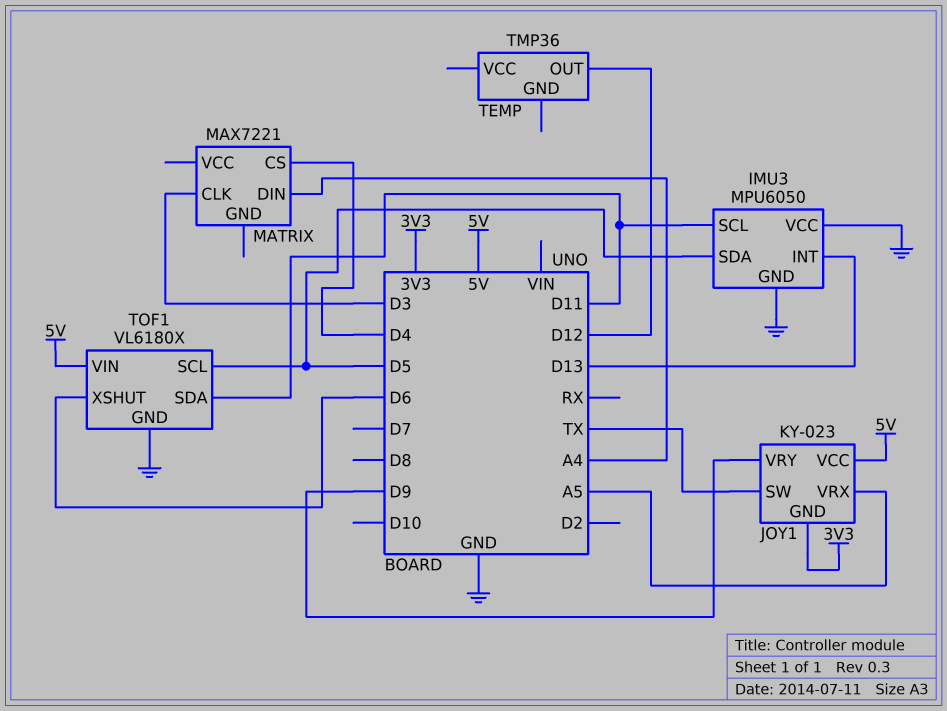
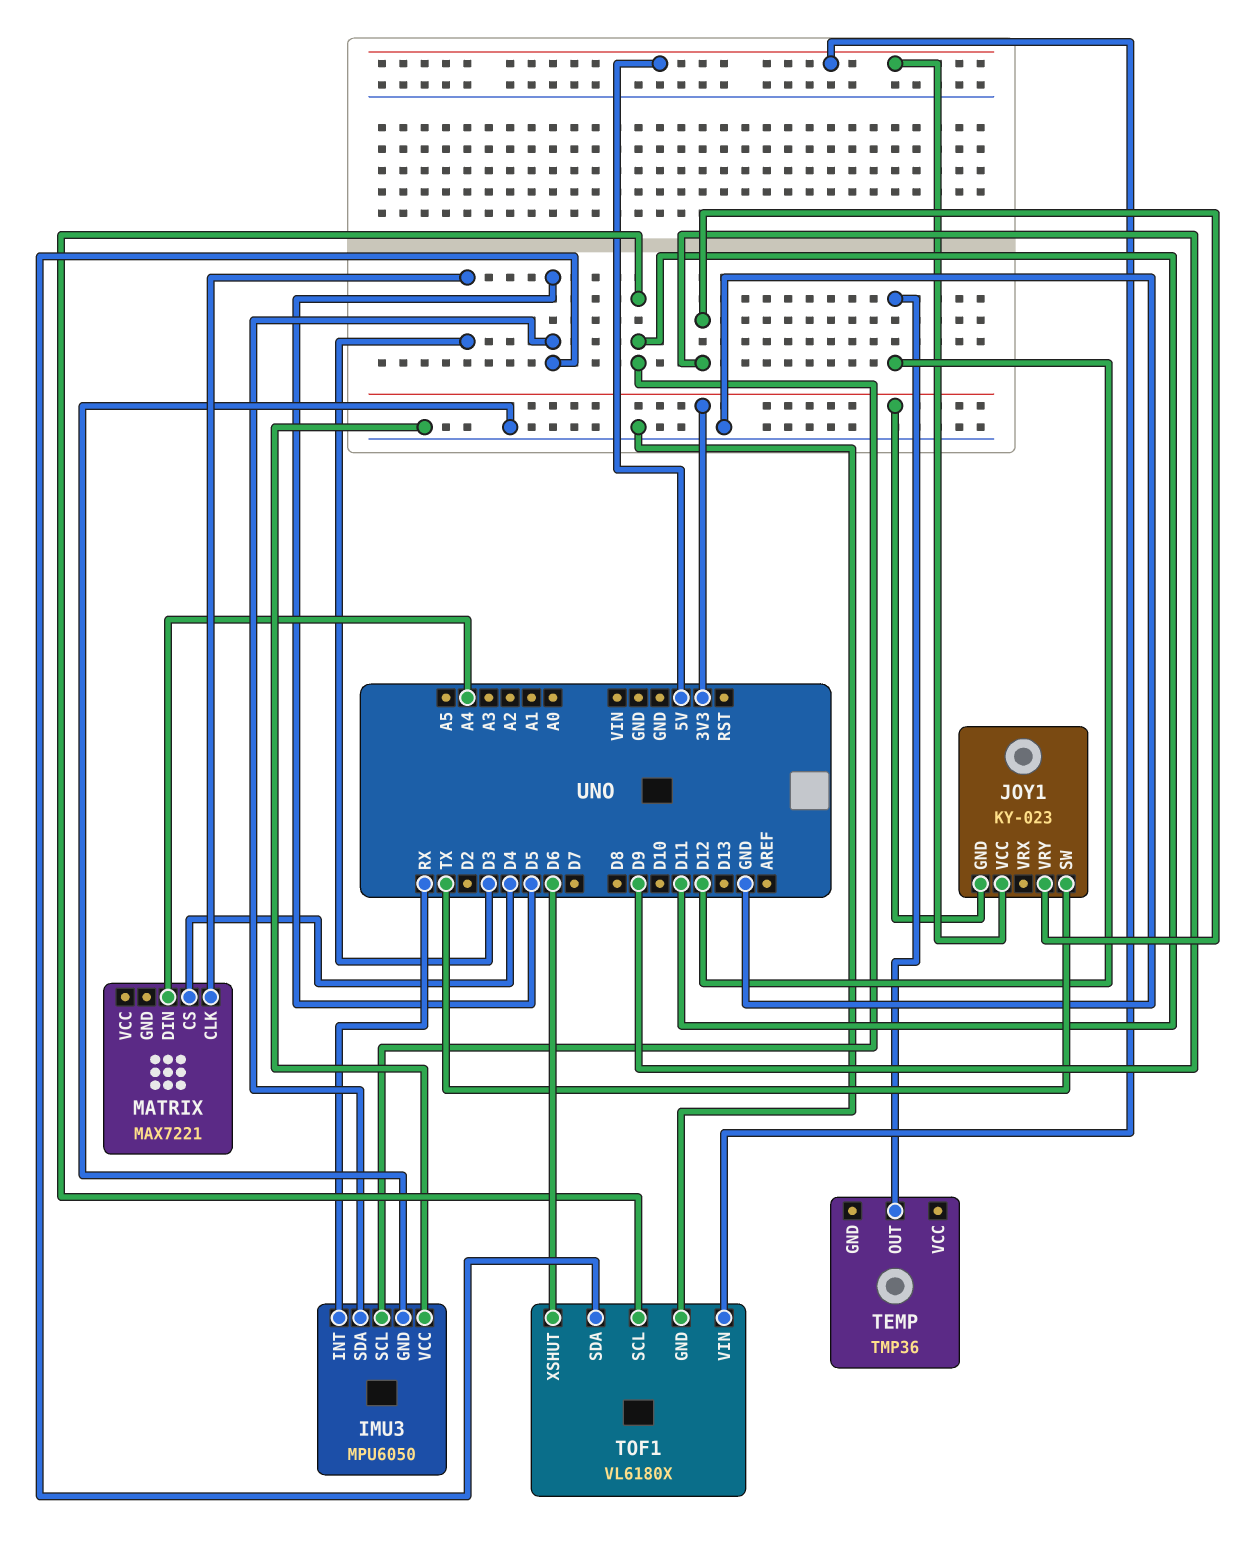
IMU3 pin INT: D13 -> RX
JOY1 pin VRX: A5 -> none
TOF1 pin SCL: D5 -> D11
TOF1 pin SDA: D11 -> D5

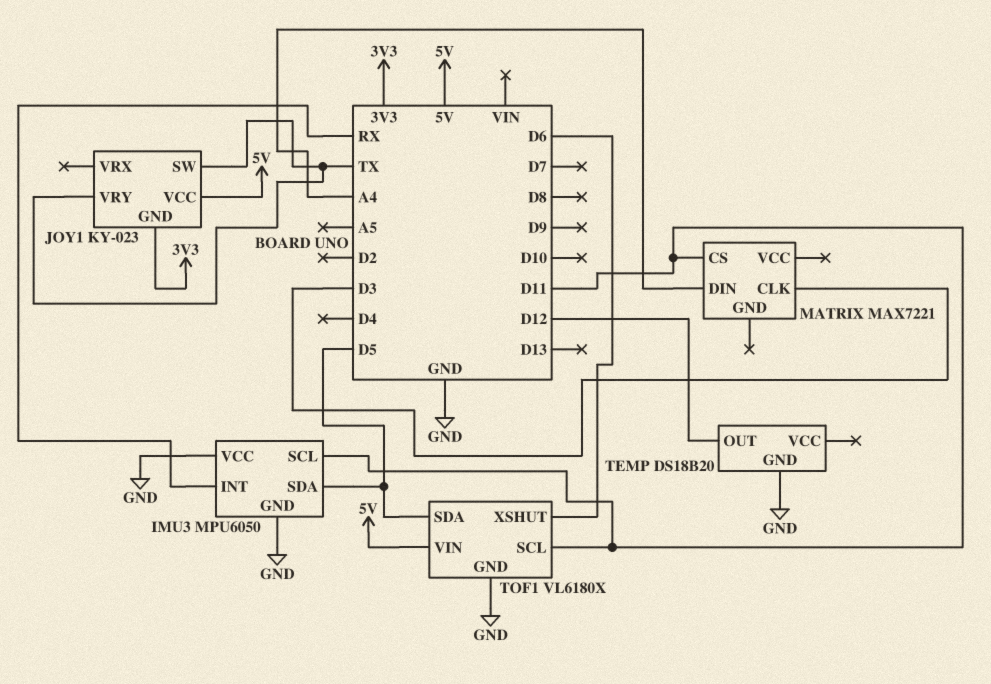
JOY1 pin VRY: D9 -> TX
MATRIX pin CS: D4 -> D11
TEMP: TMP36 -> DS18B20
TEMP pin GND: none -> GND

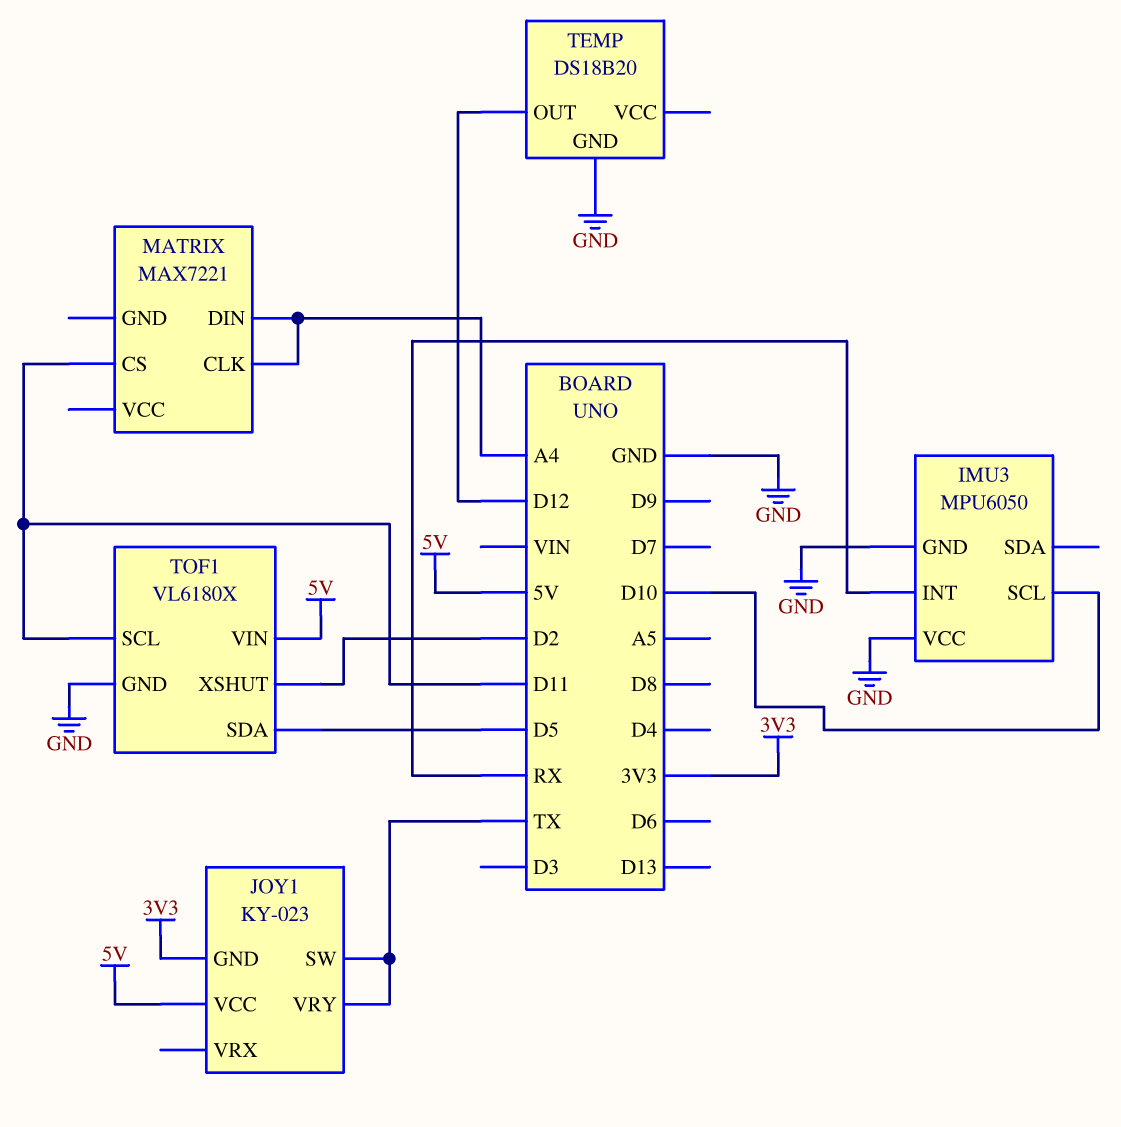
IMU3 pin SCL: D11 -> D10
IMU3 pin SDA: D5 -> none
MATRIX pin CLK: D3 -> A4
TOF1 pin XSHUT: D6 -> D2

